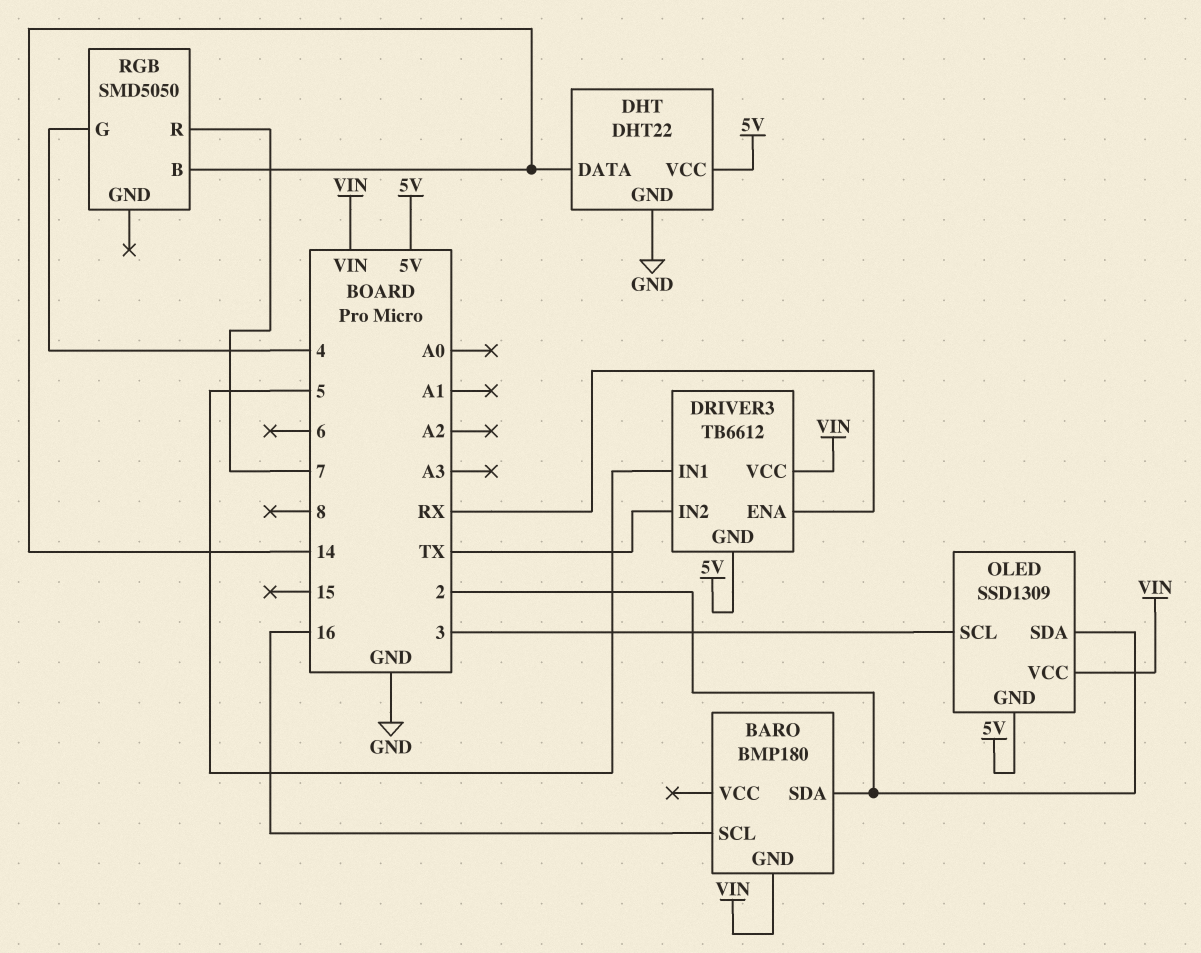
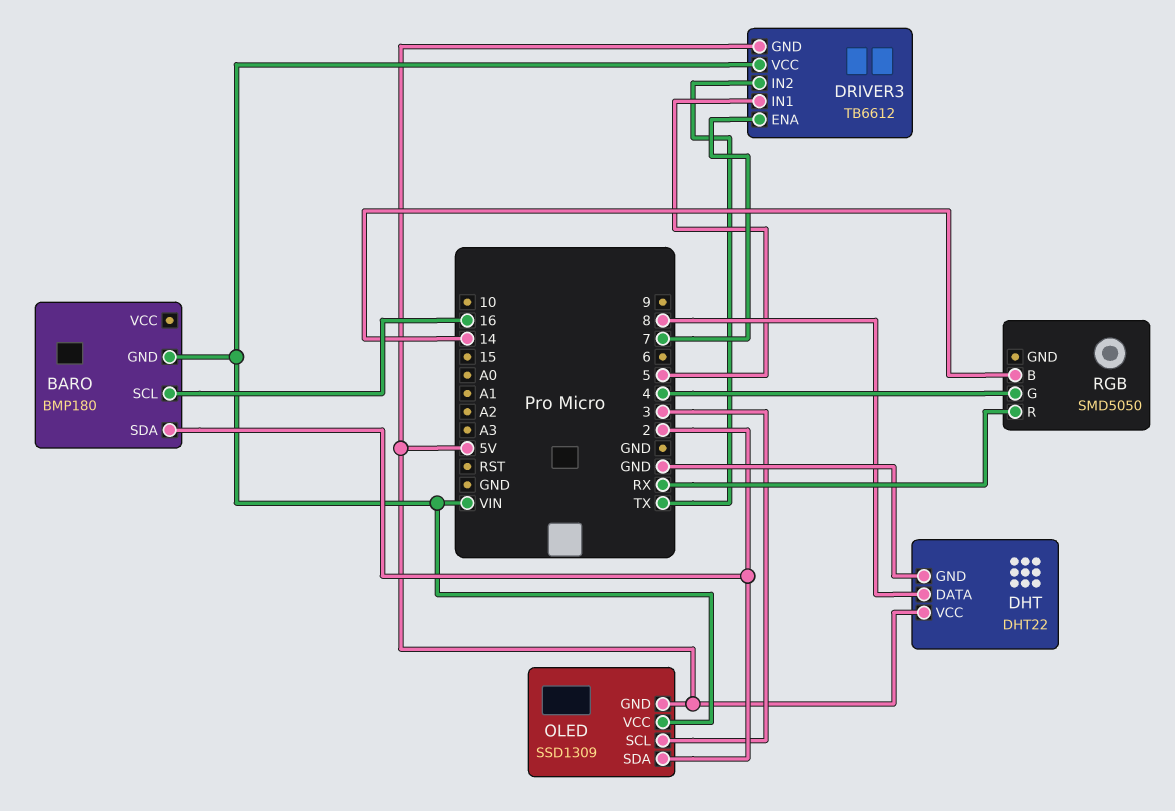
DHT pin DATA: 14 -> 8
DRIVER3 pin ENA: RX -> 7
RGB pin R: 7 -> RX

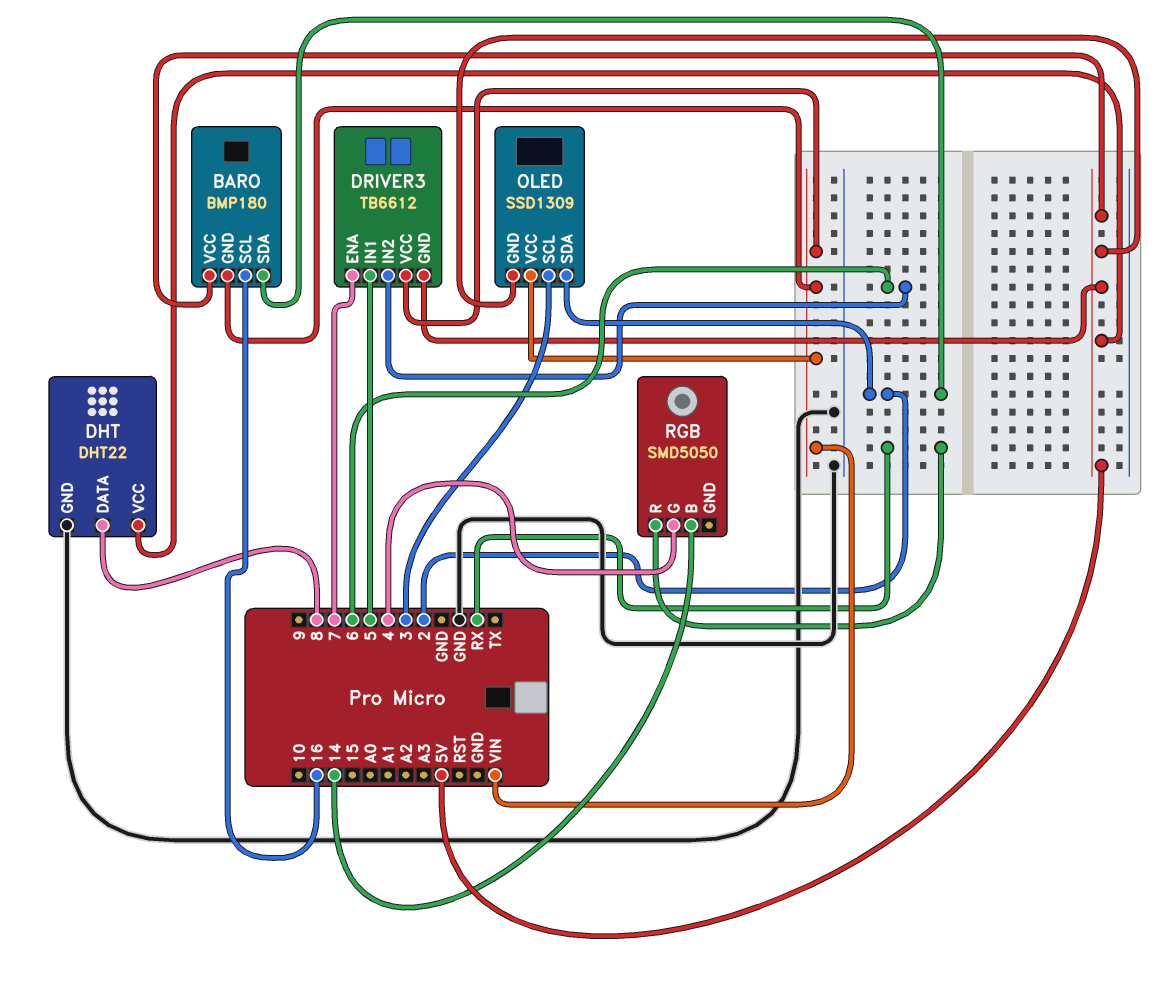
BARO pin VCC: none -> 5V
DRIVER3 pin IN2: TX -> 6

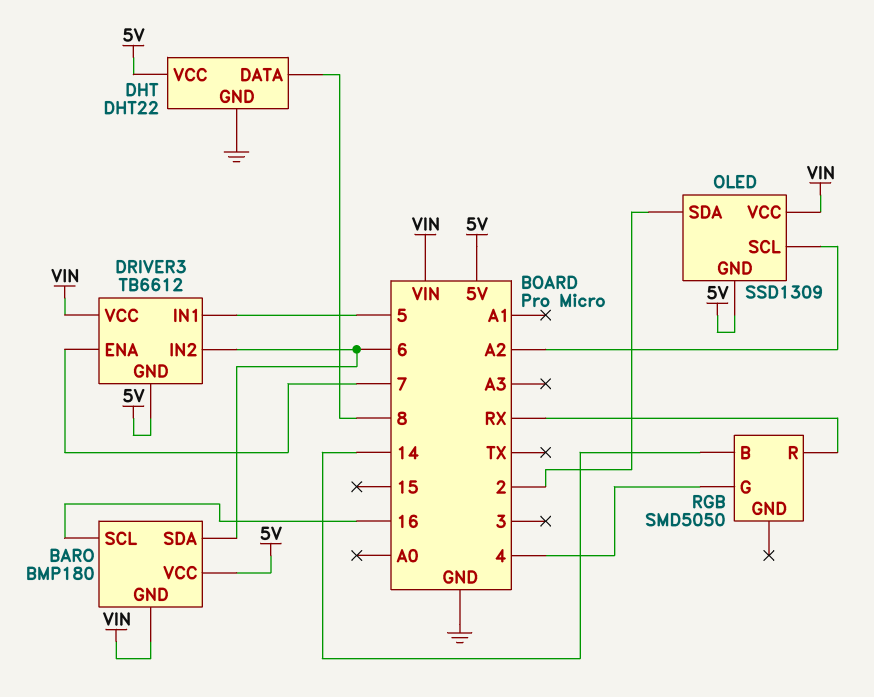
BARO pin SDA: 2 -> 6
OLED pin SCL: 3 -> A2

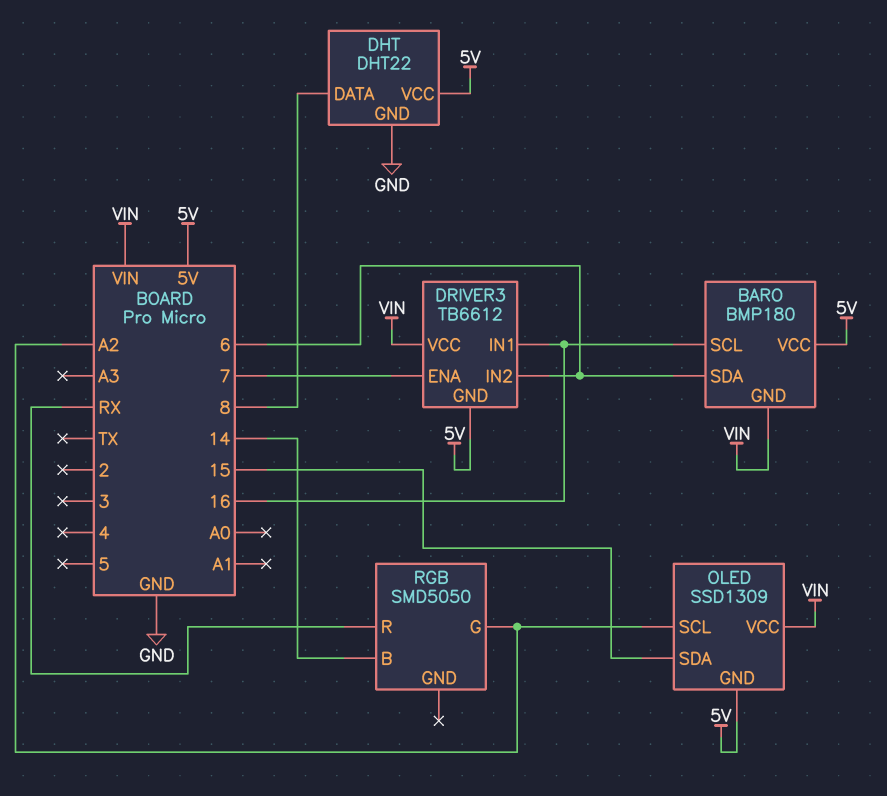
DRIVER3 pin IN1: 5 -> 16
OLED pin SDA: 2 -> 15
RGB pin G: 4 -> A2

